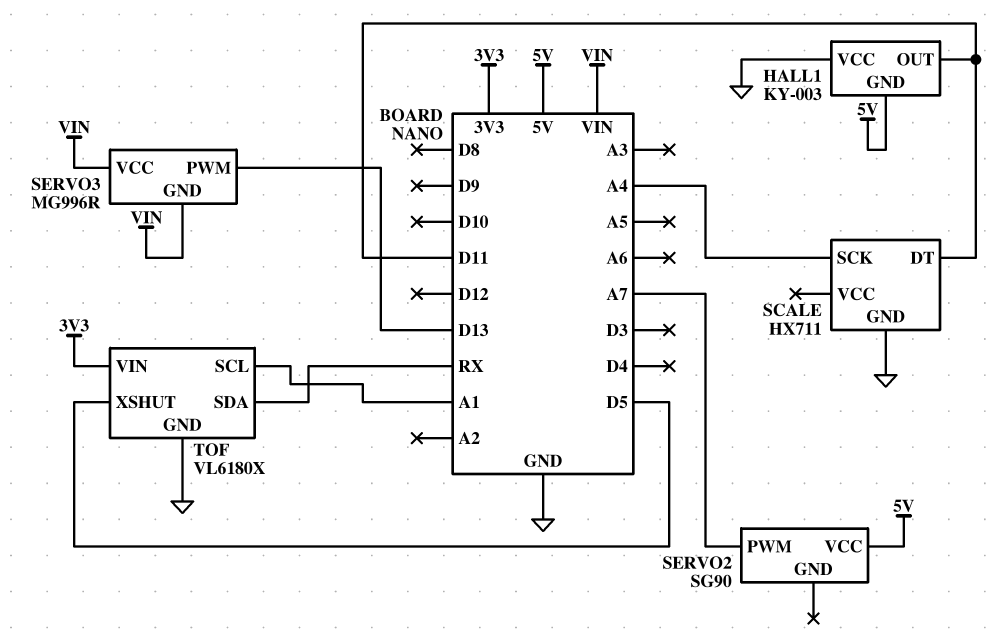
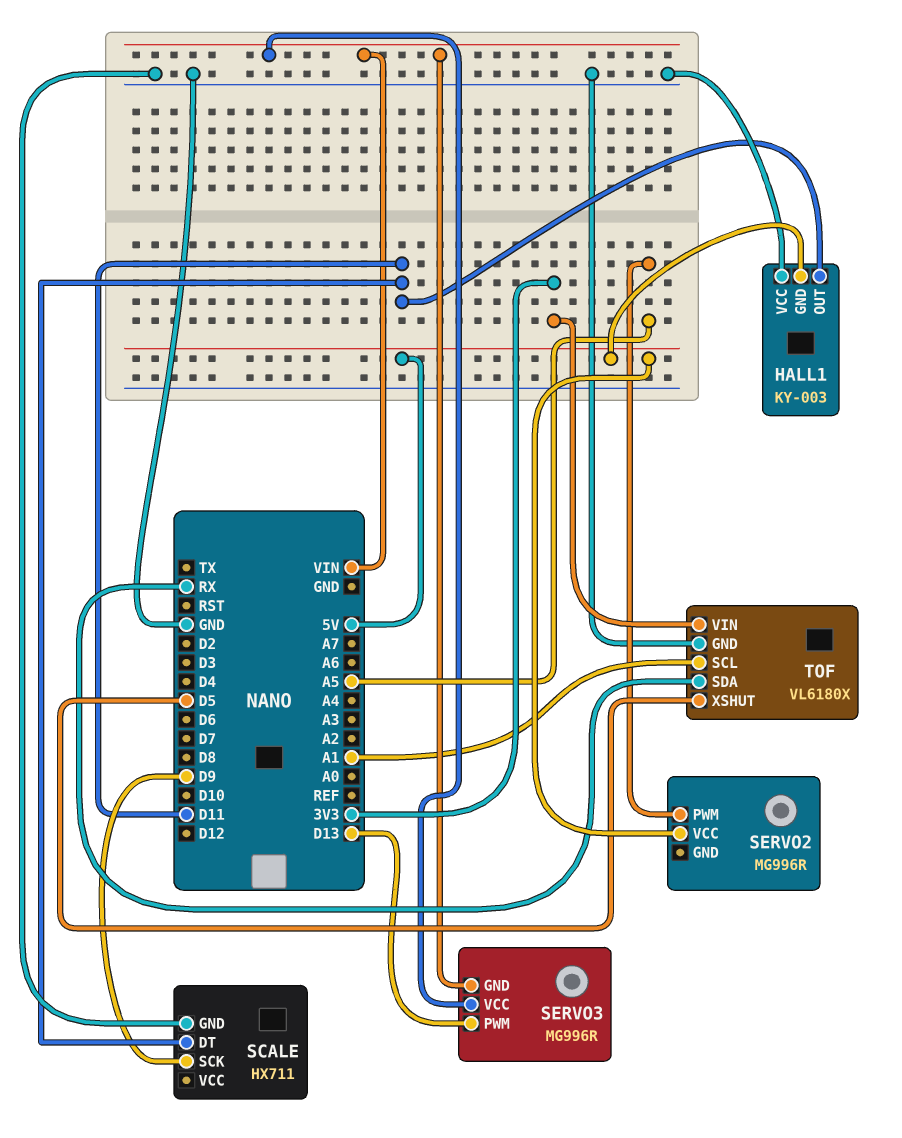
SCALE pin SCK: A4 -> D9
SERVO2: SG90 -> MG996R
SERVO2 pin PWM: A7 -> A5

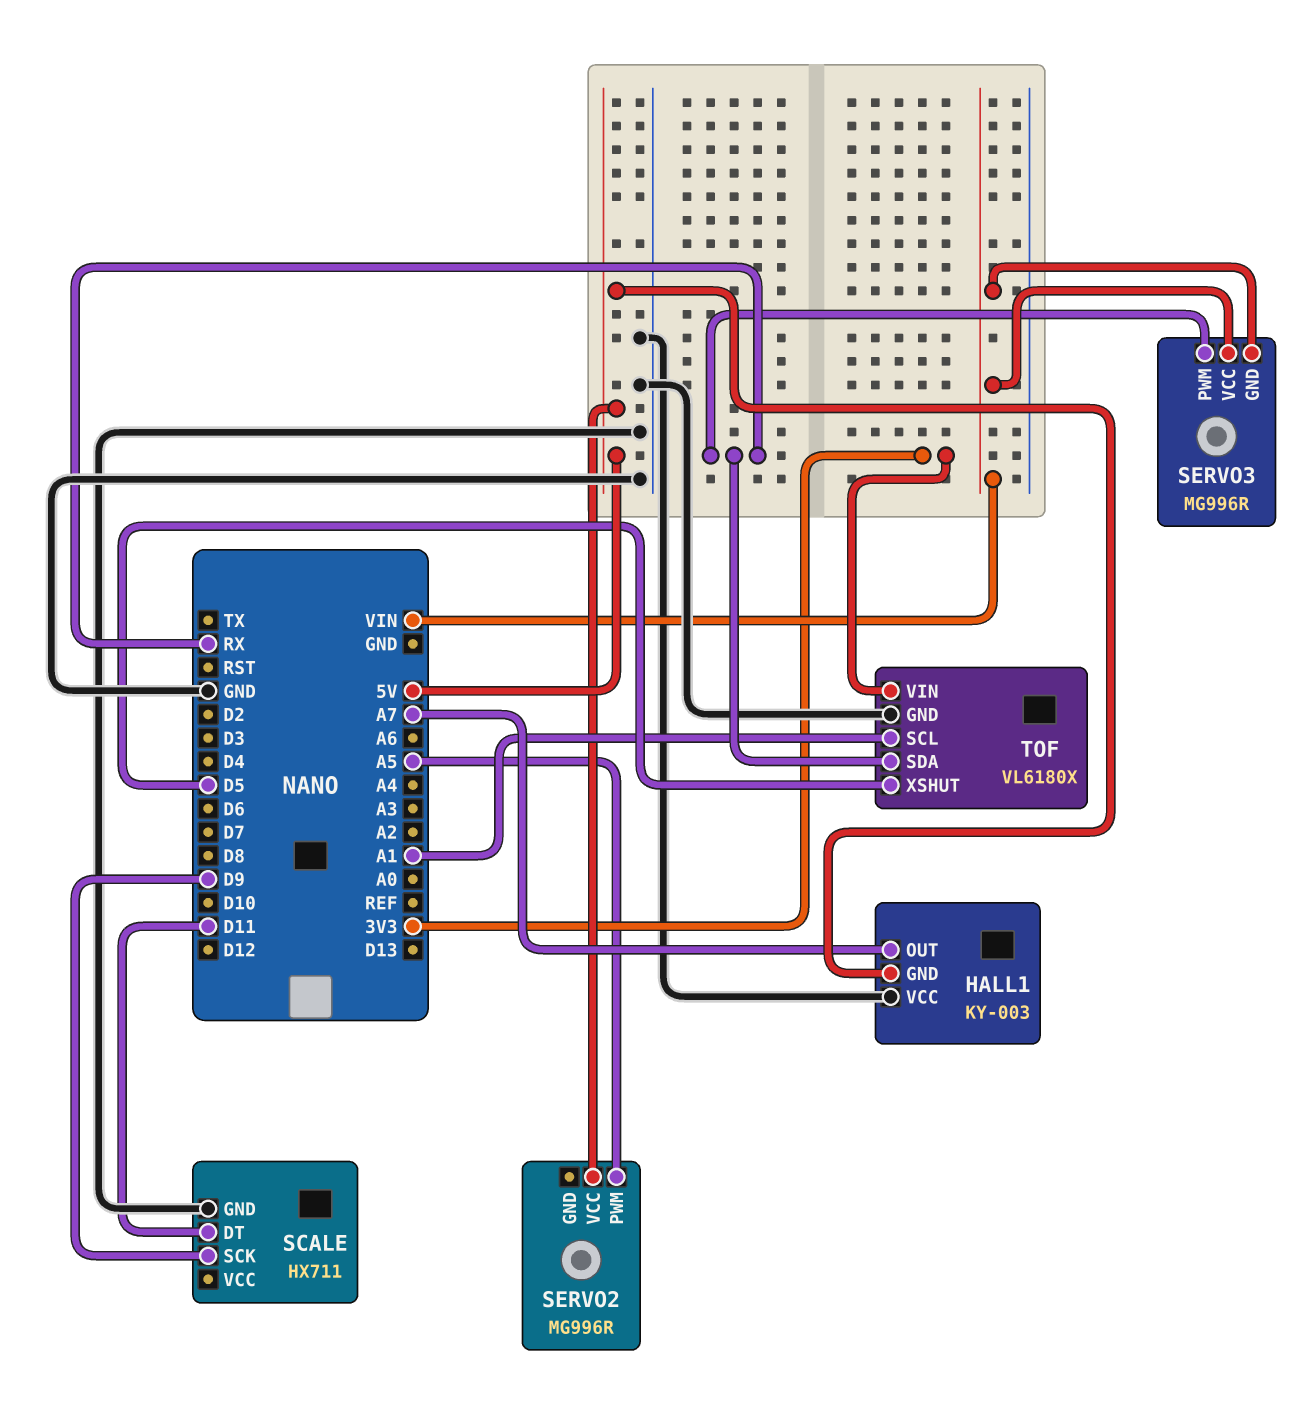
HALL1 pin OUT: D11 -> A7
SERVO3 pin PWM: D13 -> RX

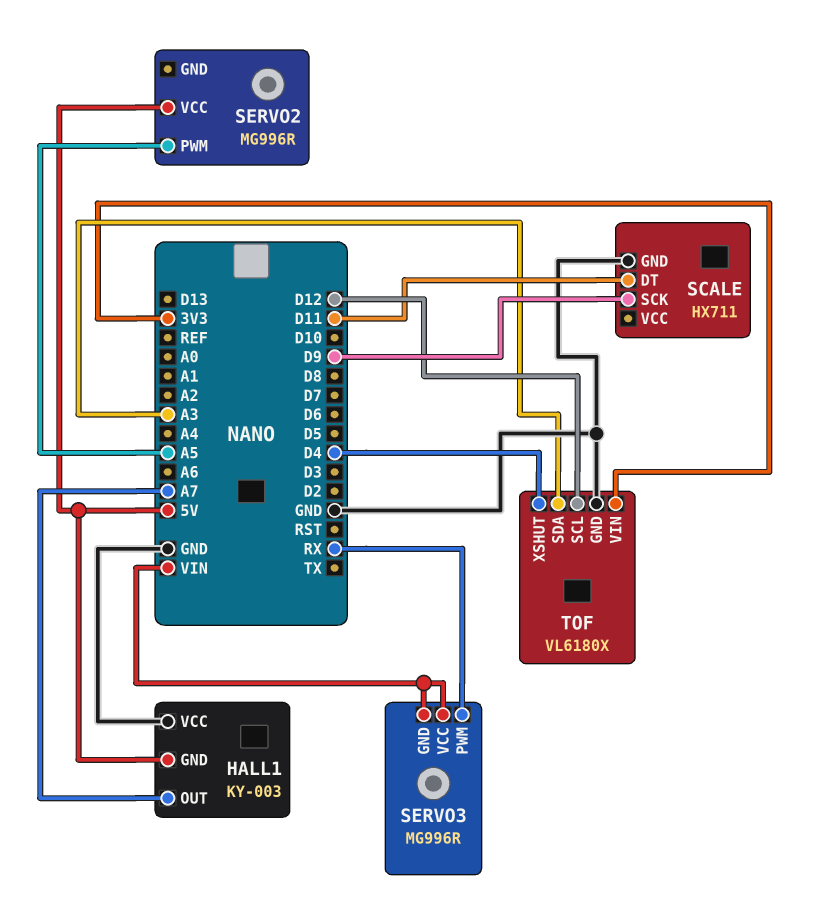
TOF pin SCL: A1 -> D12
TOF pin SDA: RX -> A3
TOF pin XSHUT: D5 -> D4

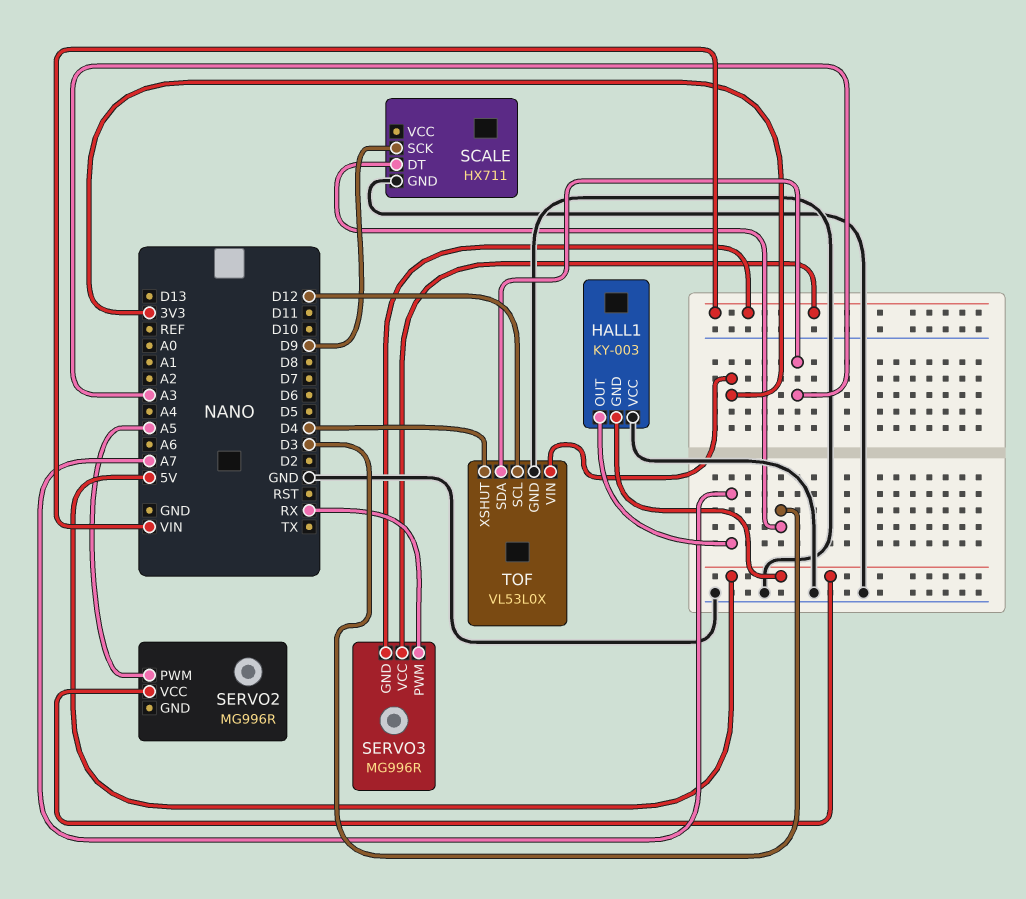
SCALE pin DT: D11 -> D3
TOF: VL6180X -> VL53L0X

